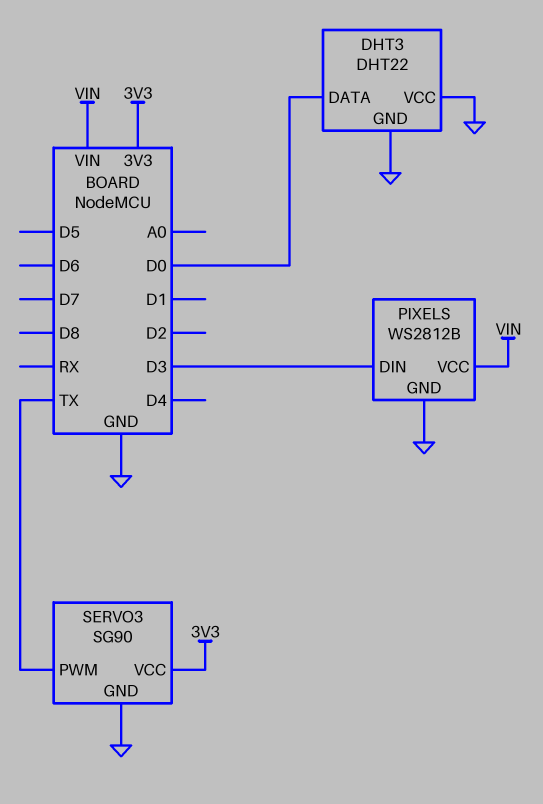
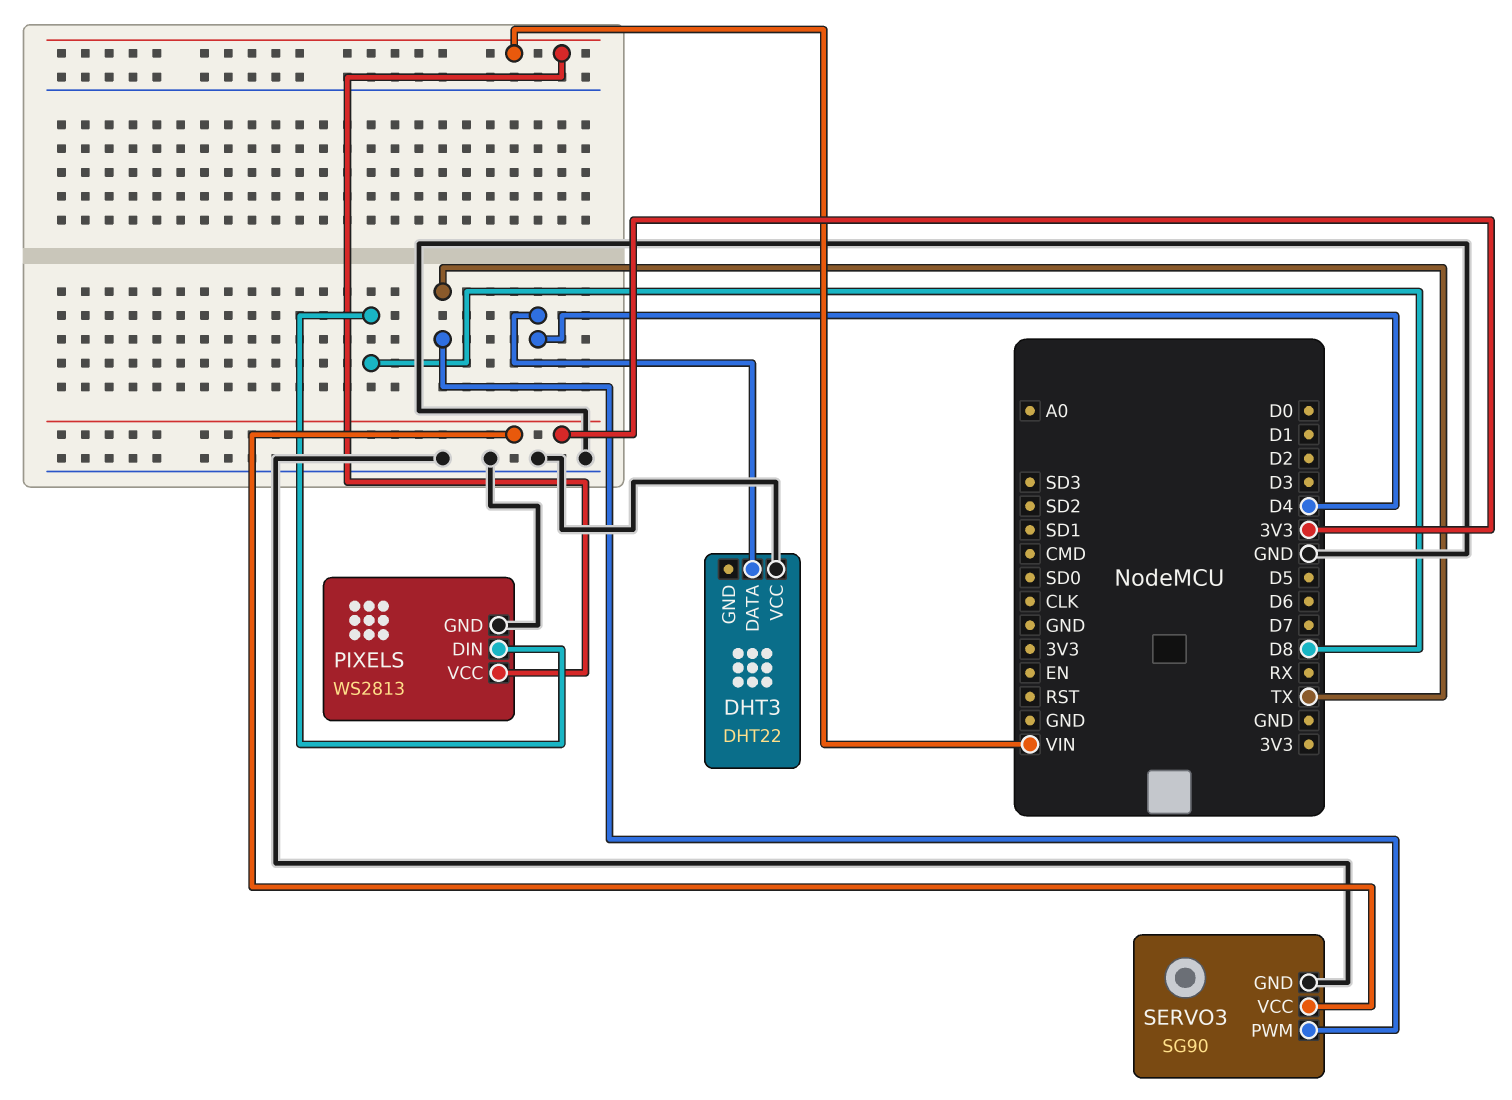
DHT3 pin DATA: D0 -> D4
DHT3 pin GND: GND -> none
PIXELS: WS2812B -> WS2813
PIXELS pin DIN: D3 -> D8

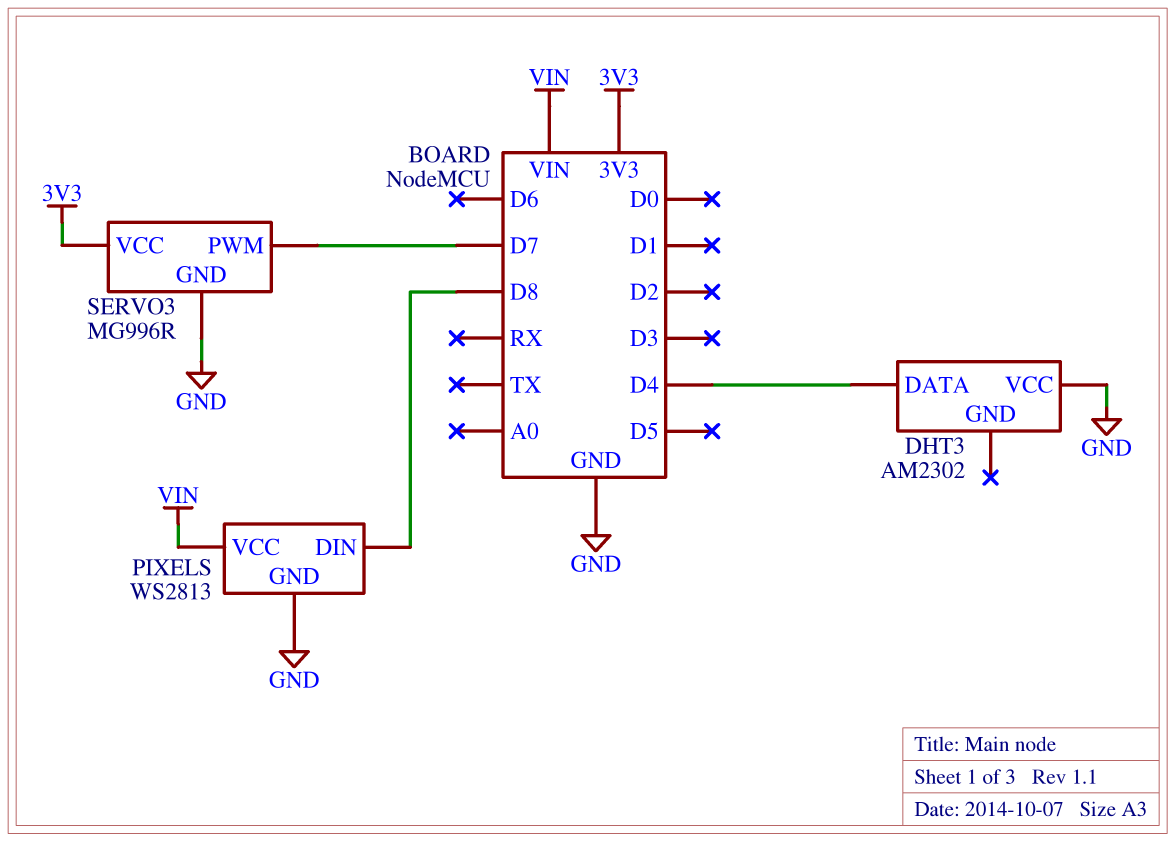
DHT3: DHT22 -> AM2302
SERVO3: SG90 -> MG996R
SERVO3 pin PWM: TX -> D7

